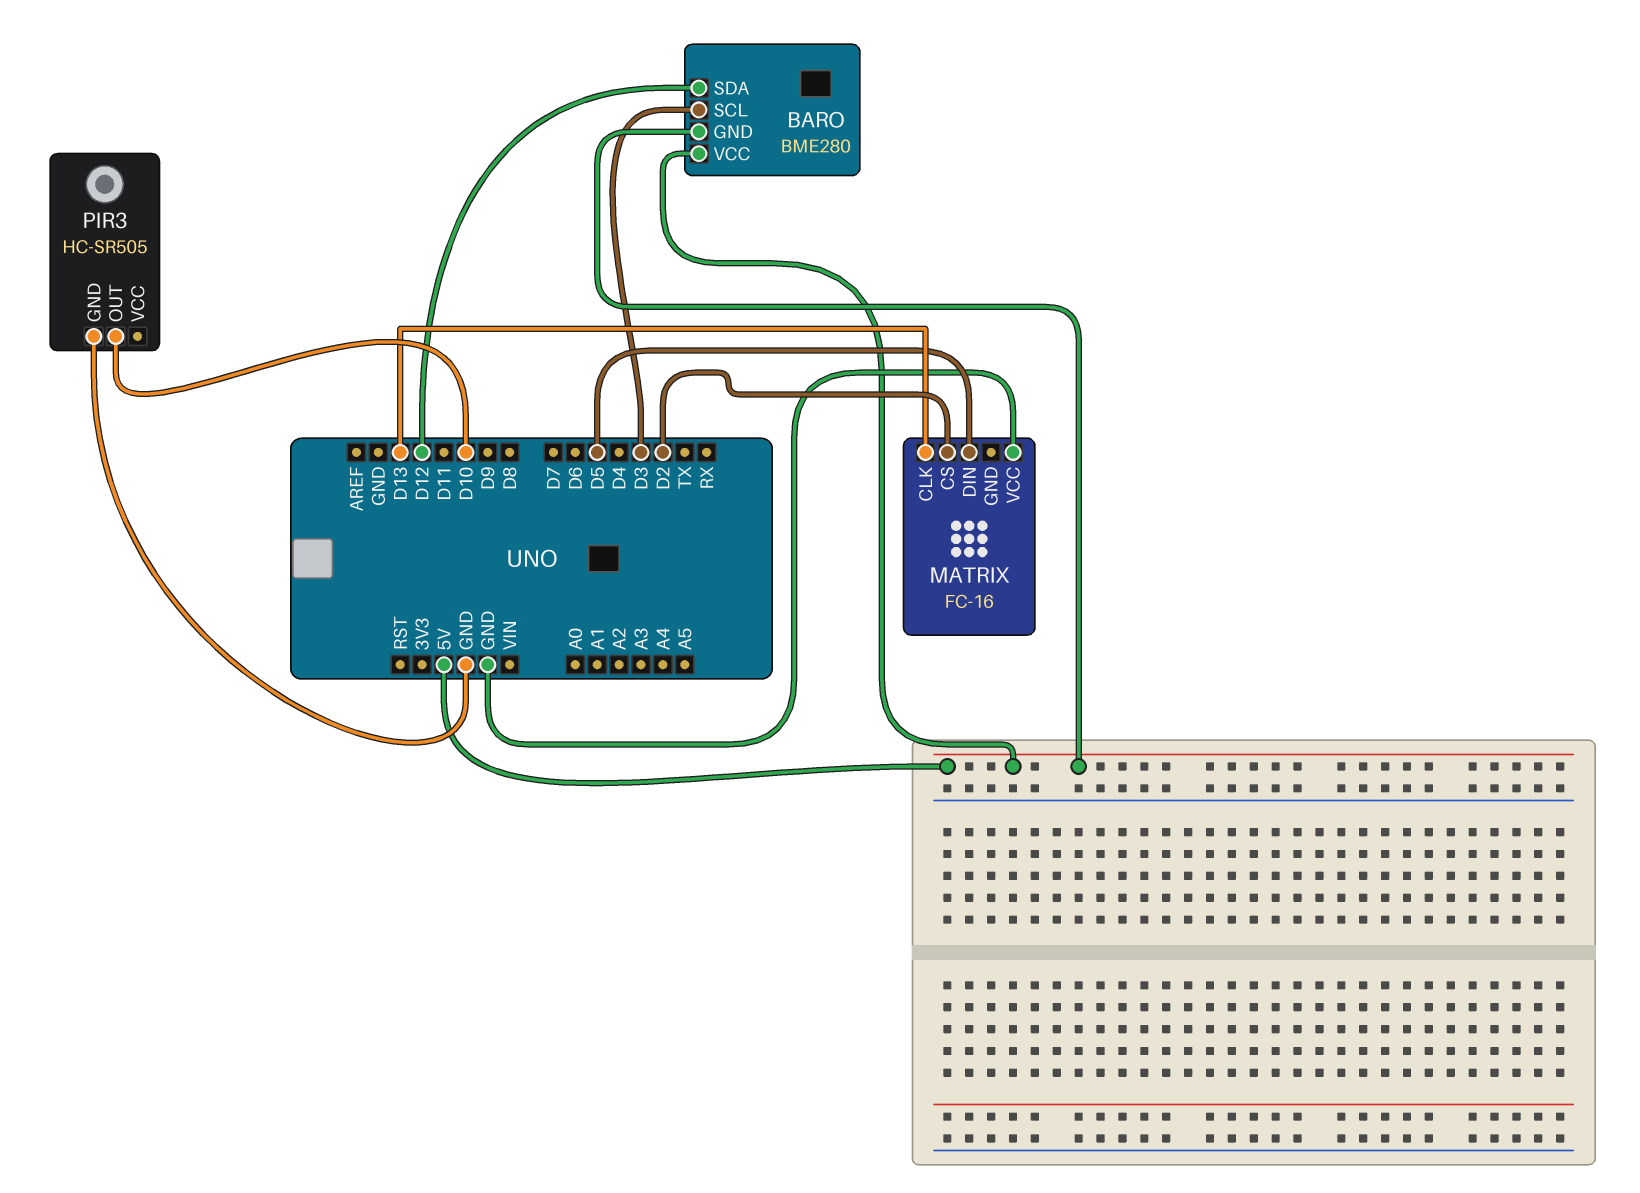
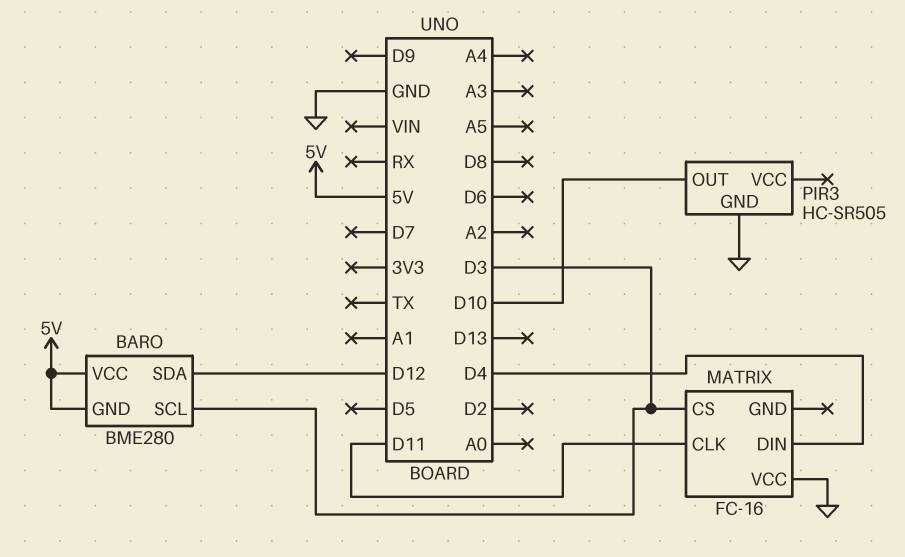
MATRIX pin CLK: D13 -> D11
MATRIX pin CS: D2 -> D3
MATRIX pin DIN: D5 -> D4

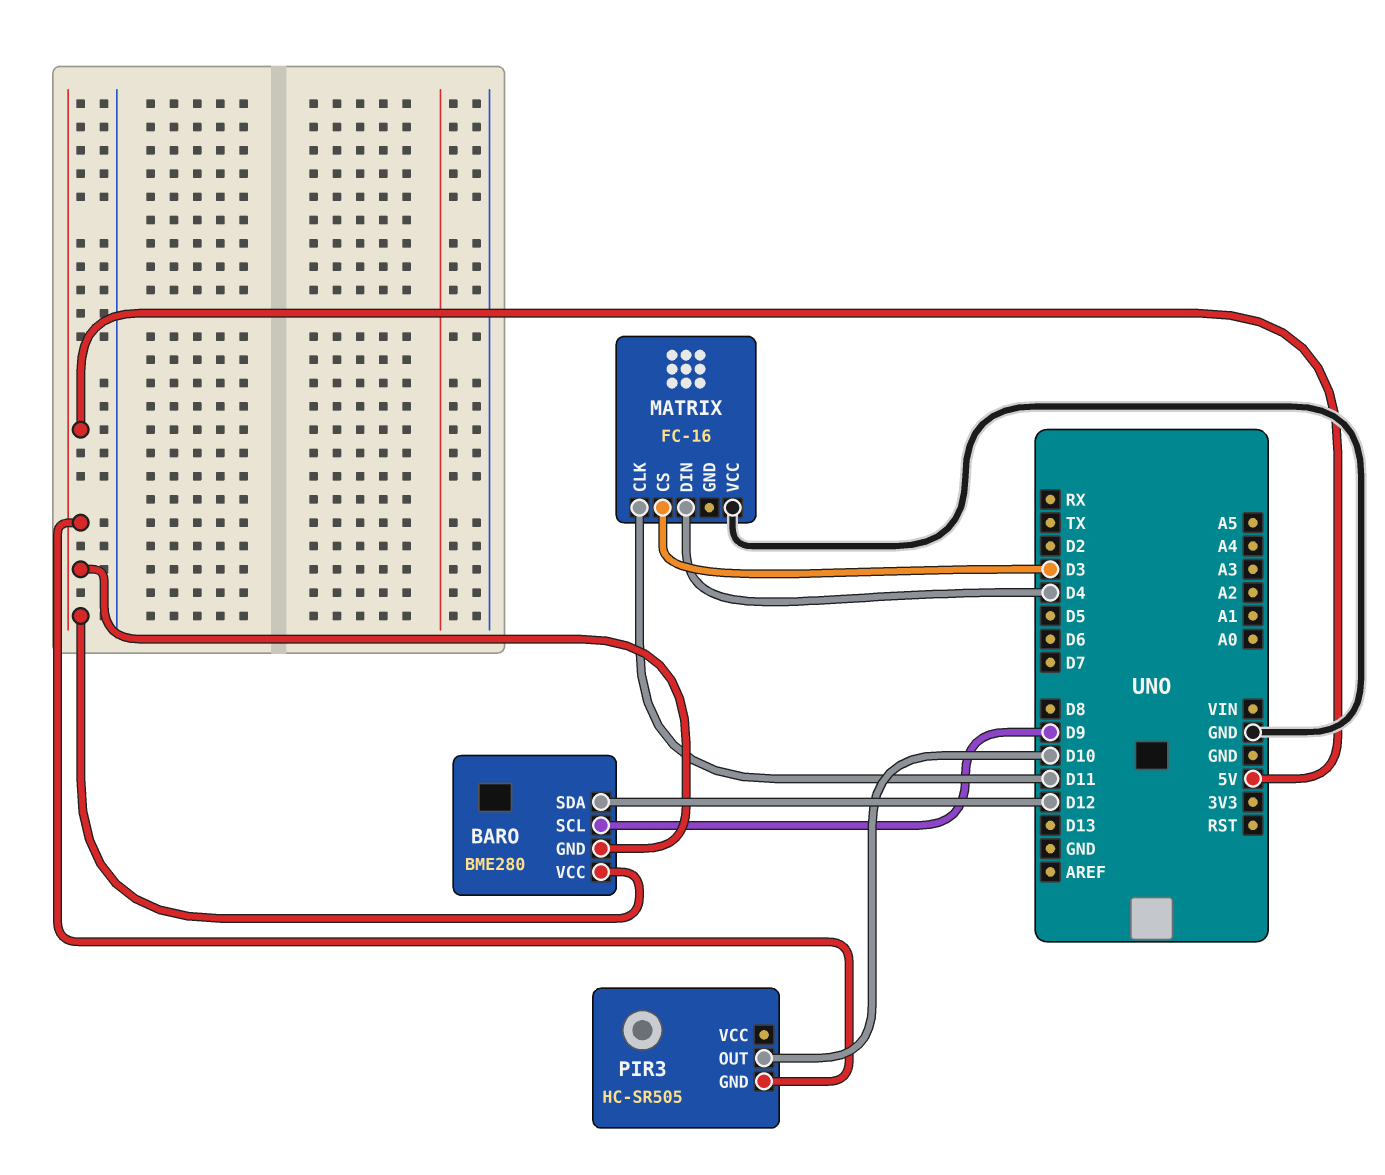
BARO pin SCL: D3 -> D9
PIR3 pin GND: GND -> 5V

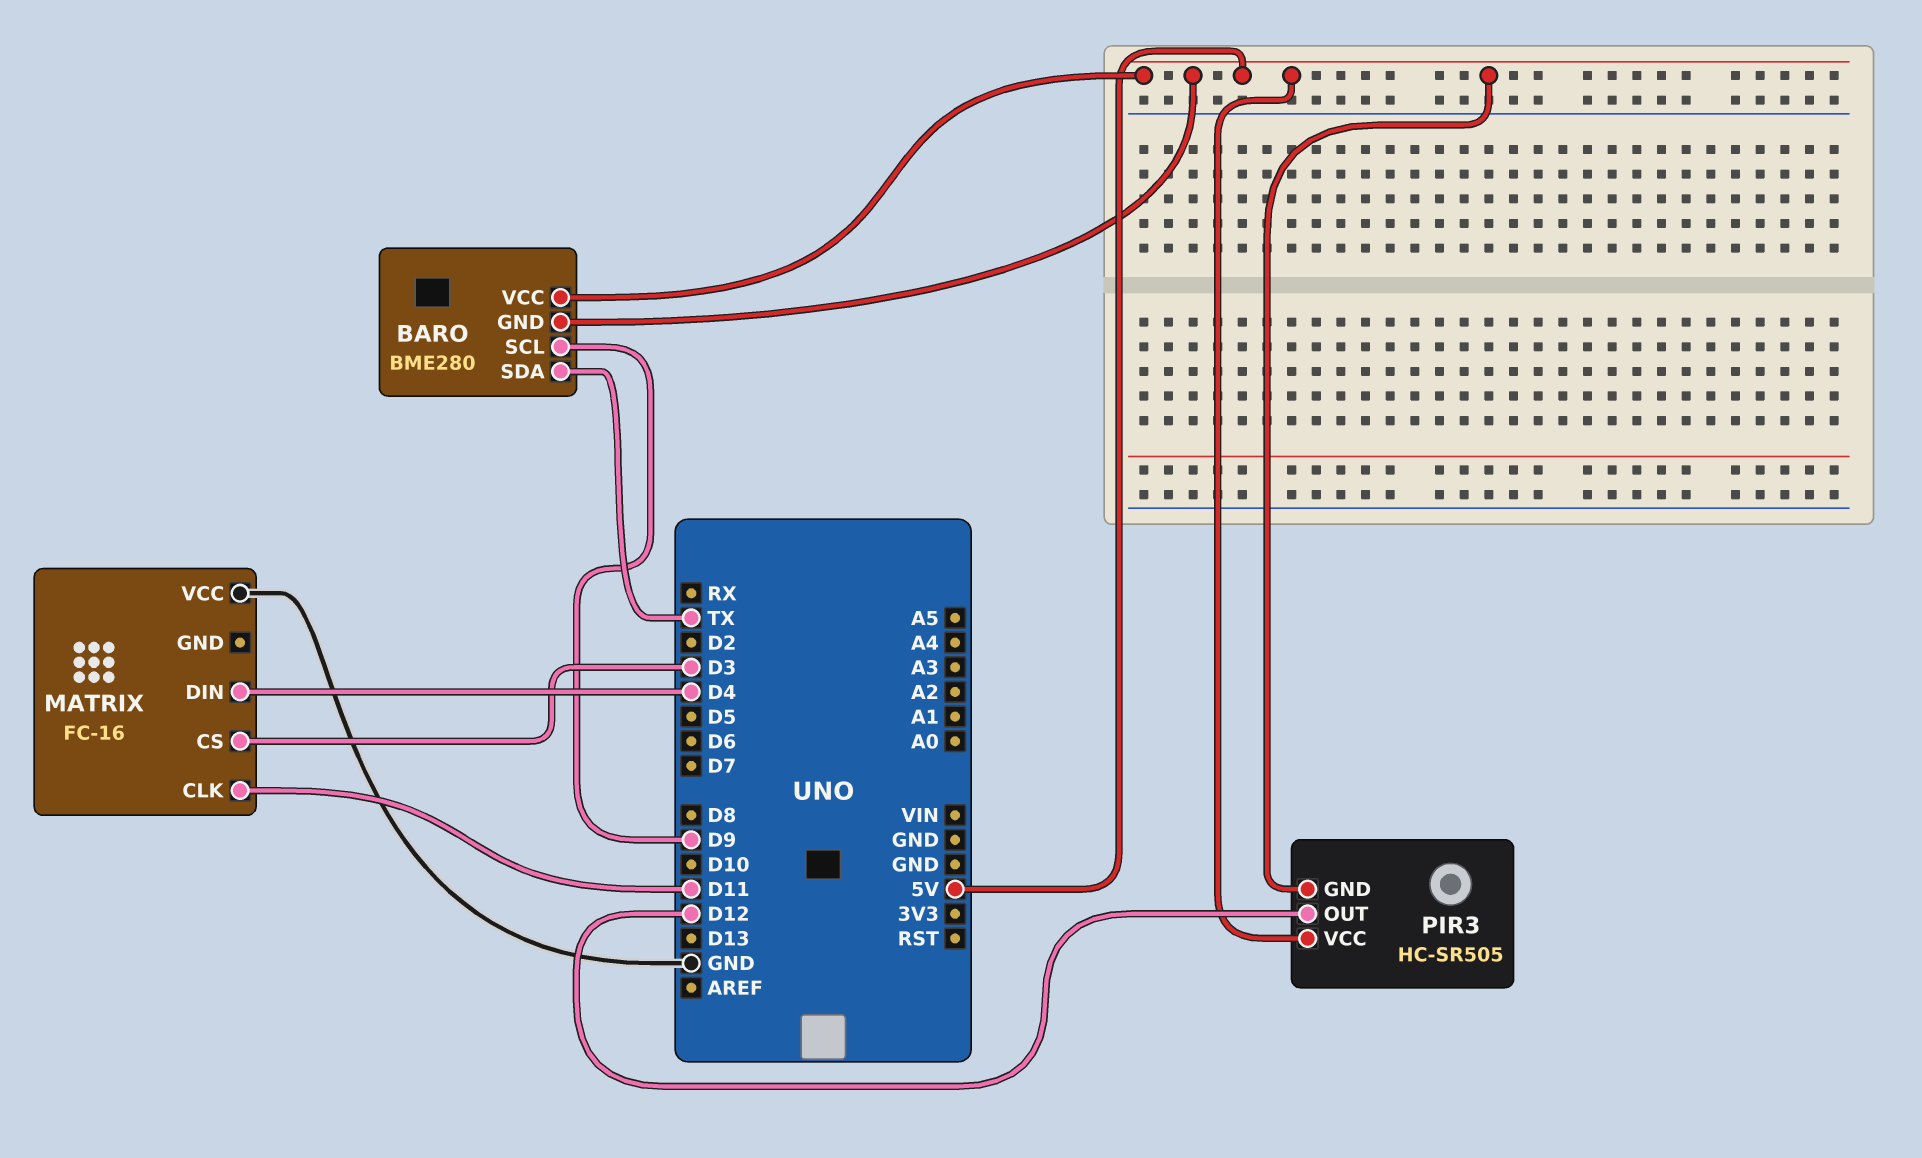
BARO pin SDA: D12 -> TX
PIR3 pin OUT: D10 -> D12
PIR3 pin VCC: none -> 5V

